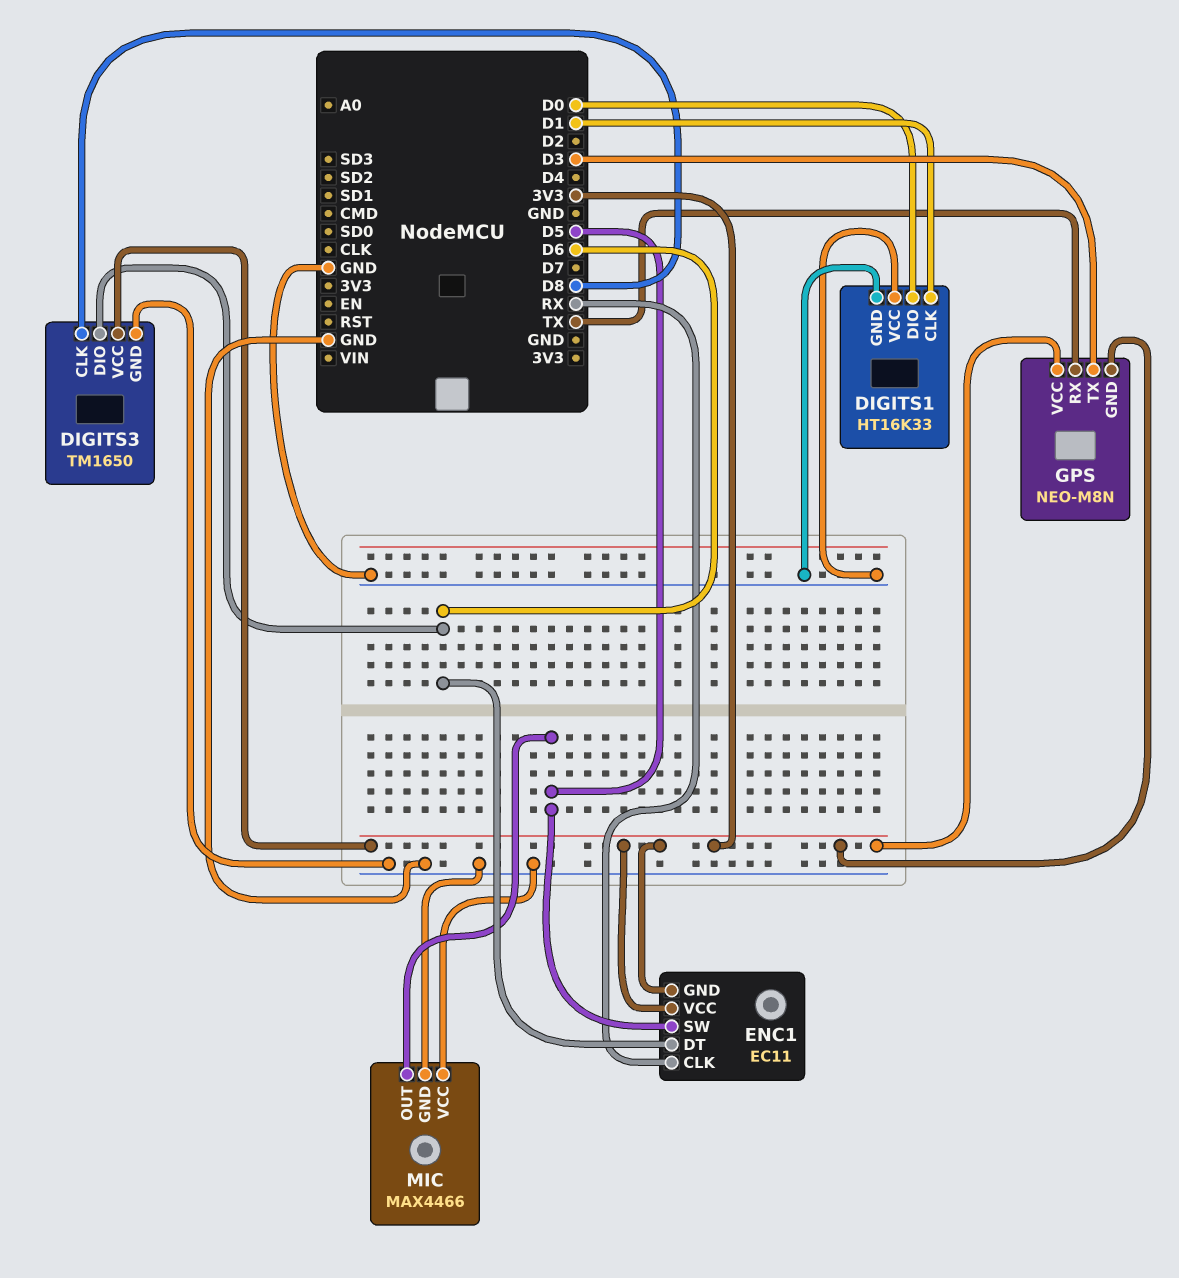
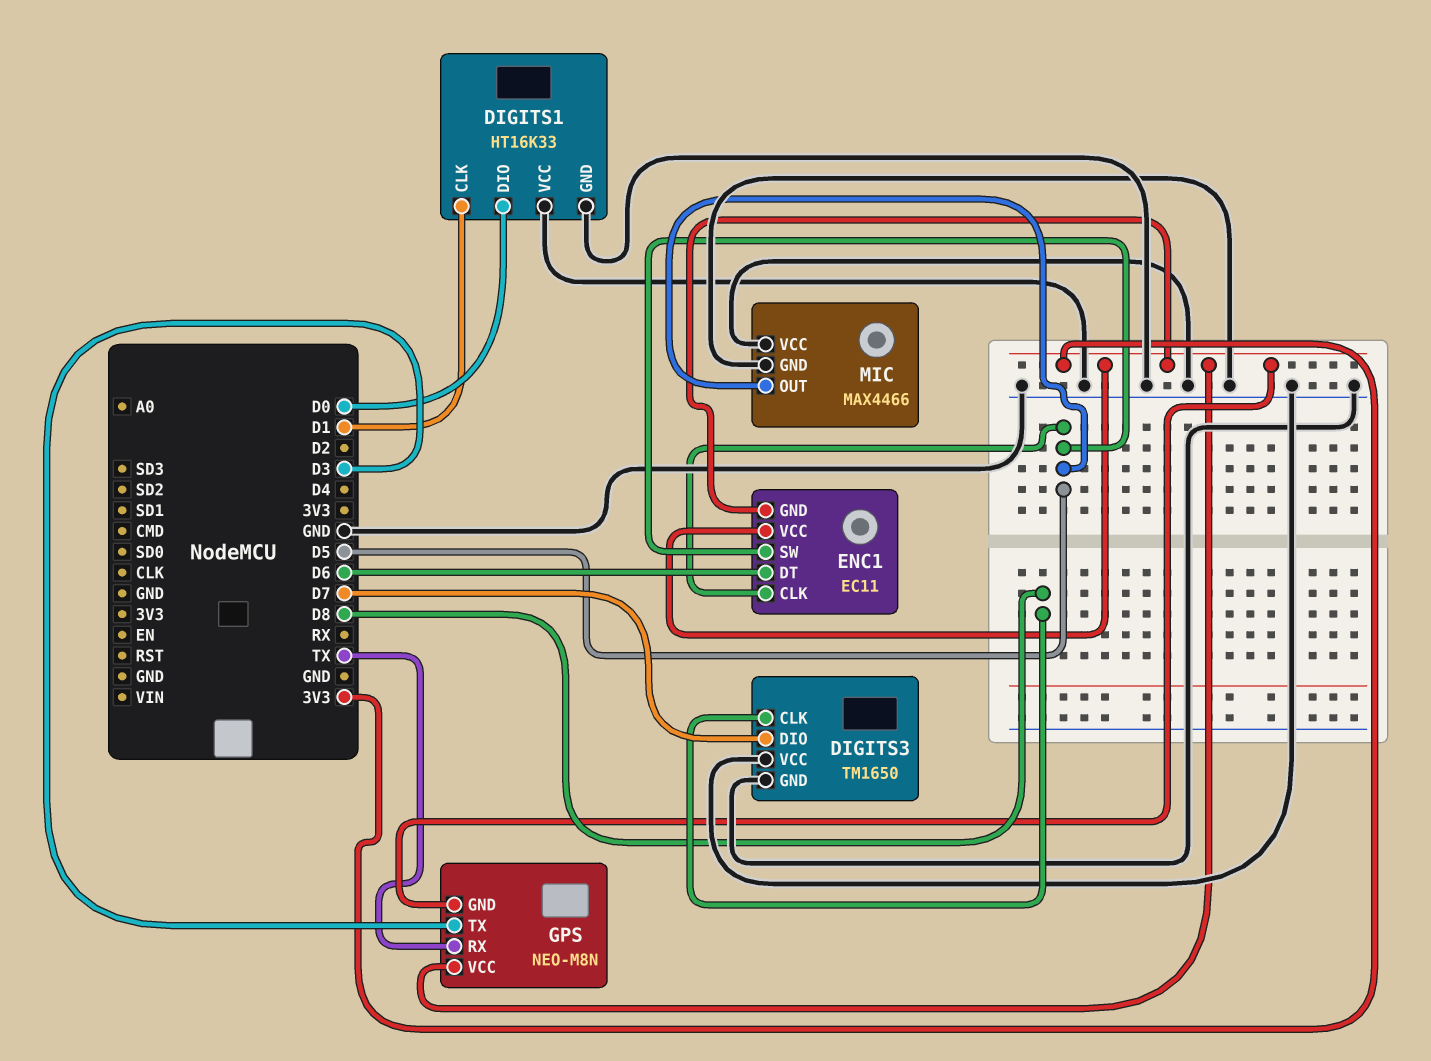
DIGITS3 pin DIO: D6 -> D7
DIGITS3 pin VCC: 3V3 -> GND
ENC1 pin CLK: RX -> D5

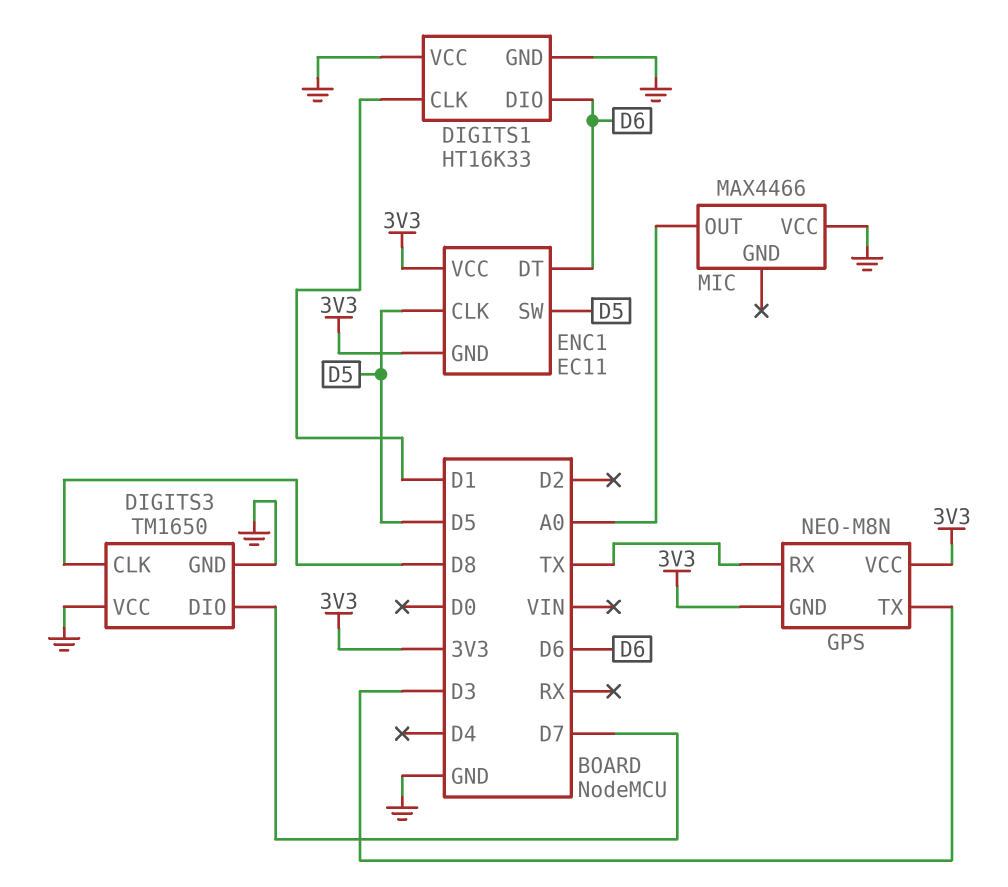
DIGITS1 pin DIO: D0 -> D6
MIC pin GND: GND -> none
MIC pin OUT: D5 -> A0

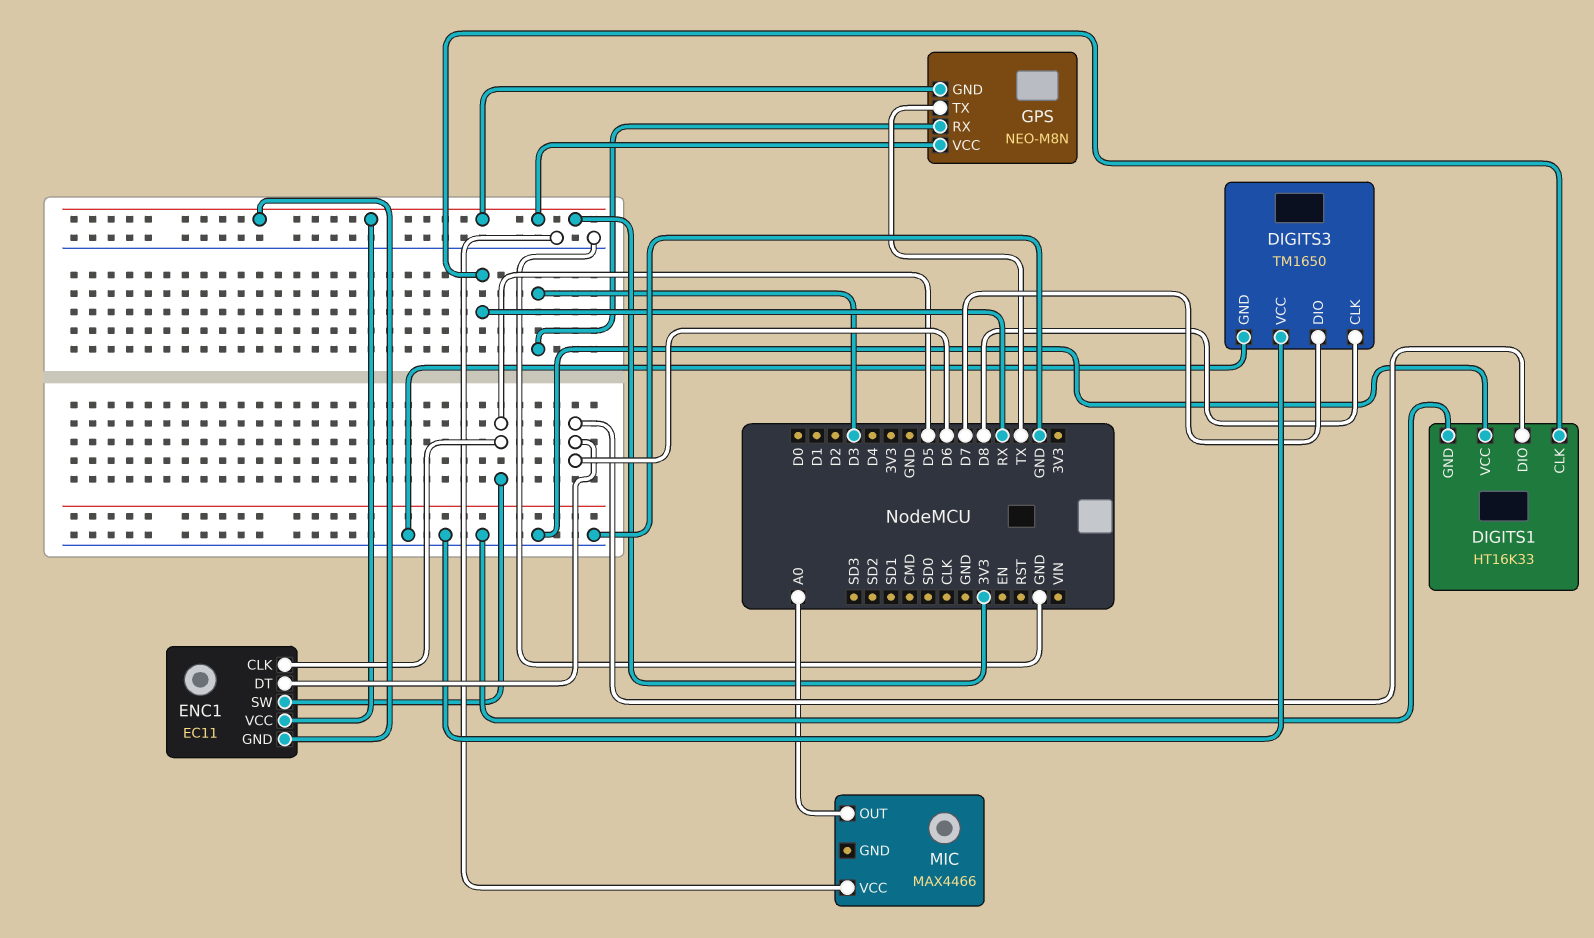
DIGITS1 pin CLK: D1 -> RX
GPS pin RX: TX -> D3
GPS pin TX: D3 -> TX

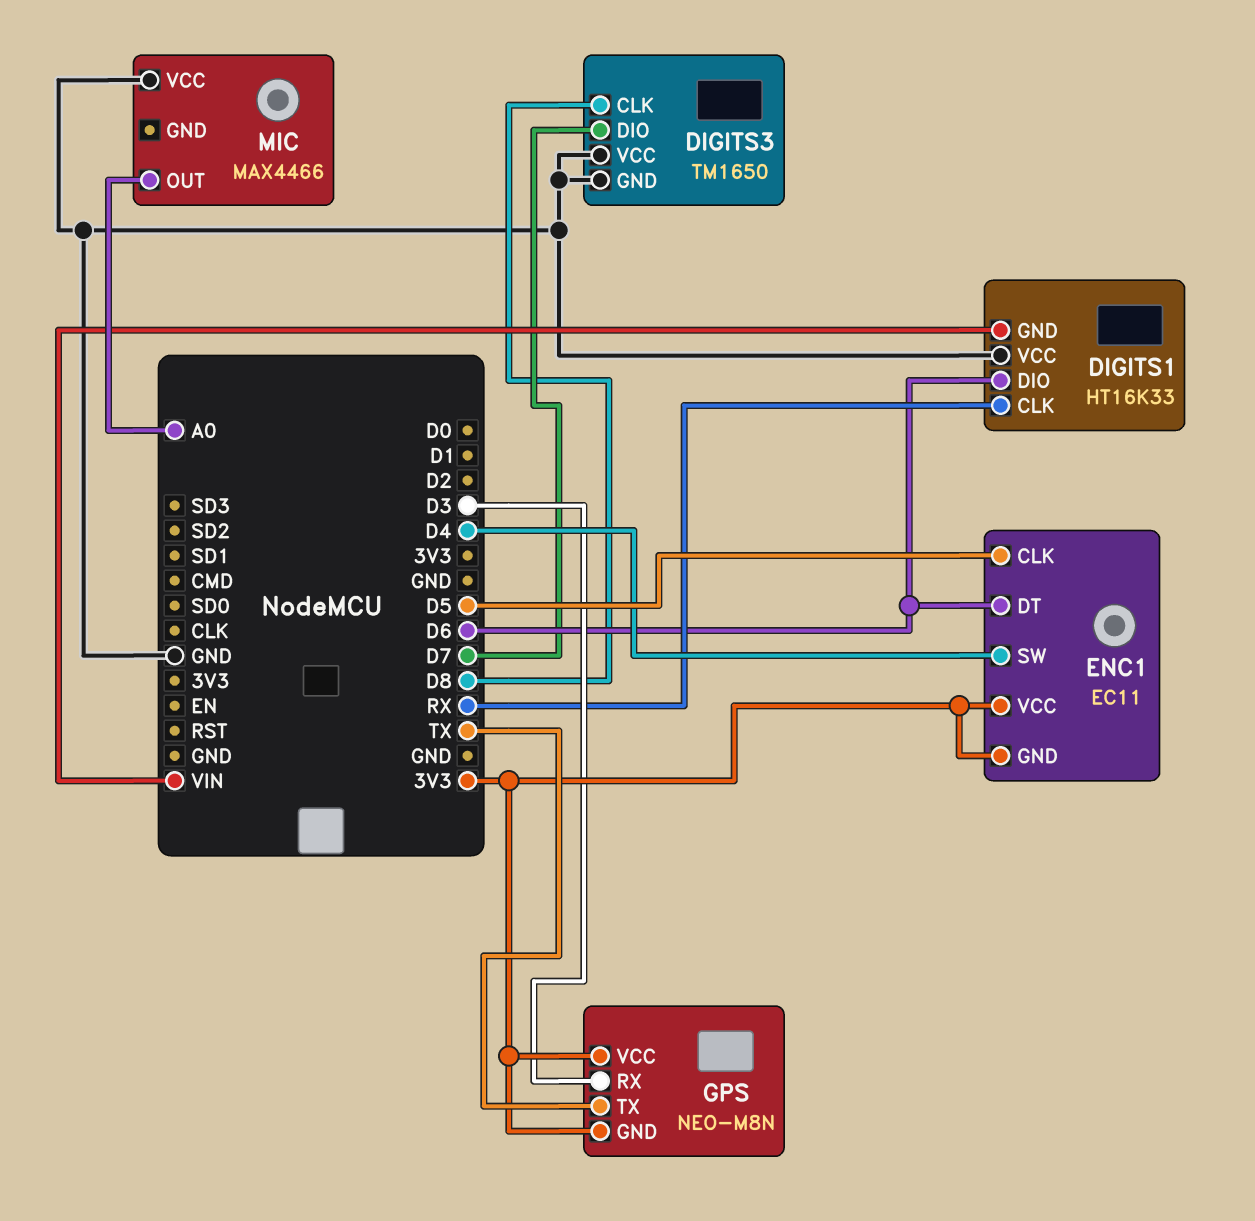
DIGITS1 pin GND: GND -> VIN
ENC1 pin SW: D5 -> D4

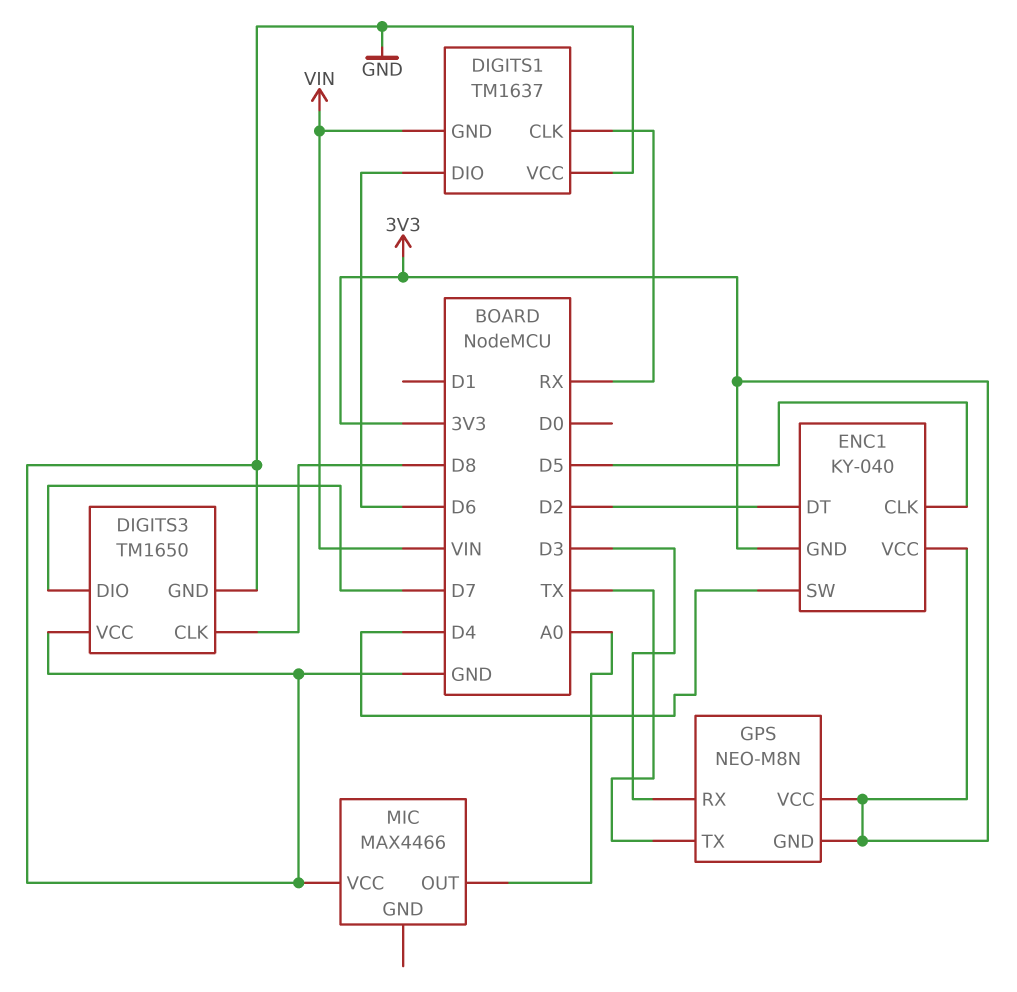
DIGITS1: HT16K33 -> TM1637
ENC1: EC11 -> KY-040
ENC1 pin DT: D6 -> D2

